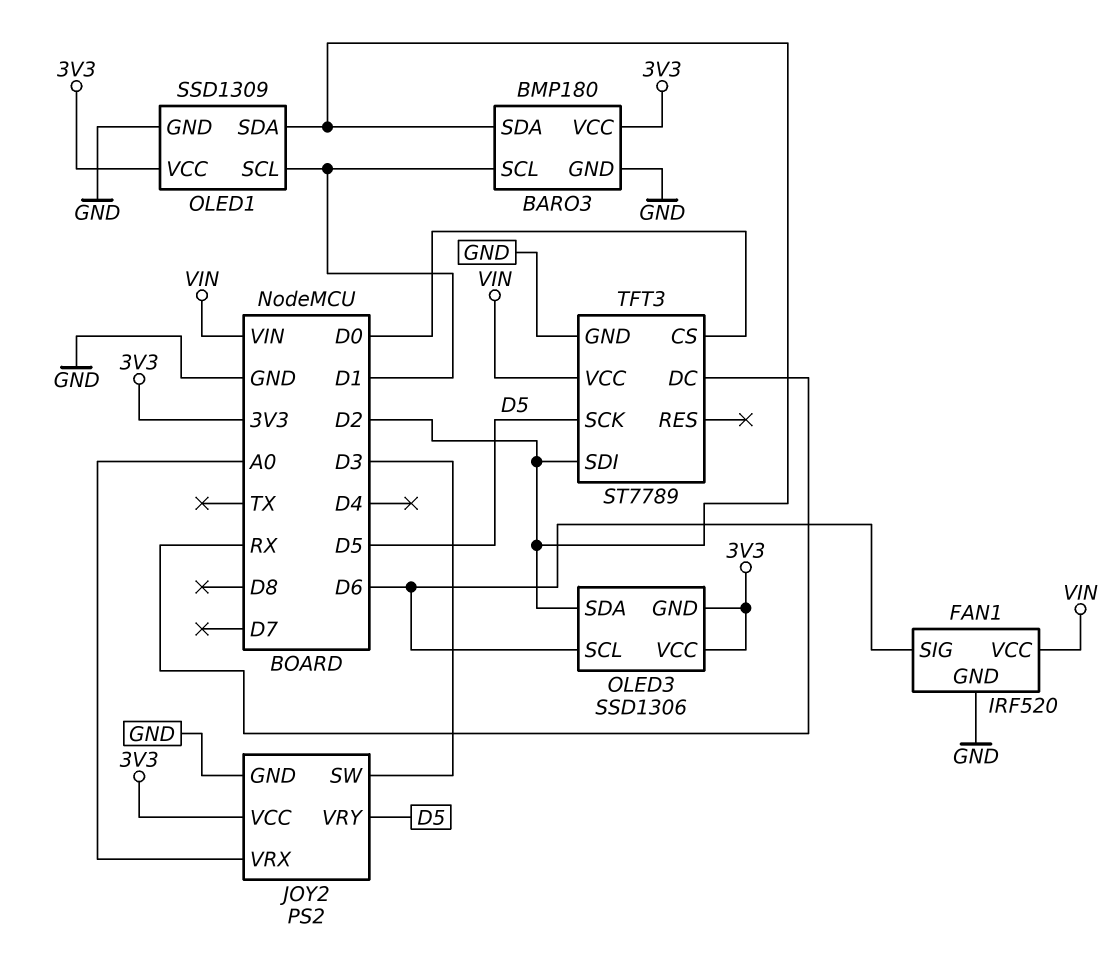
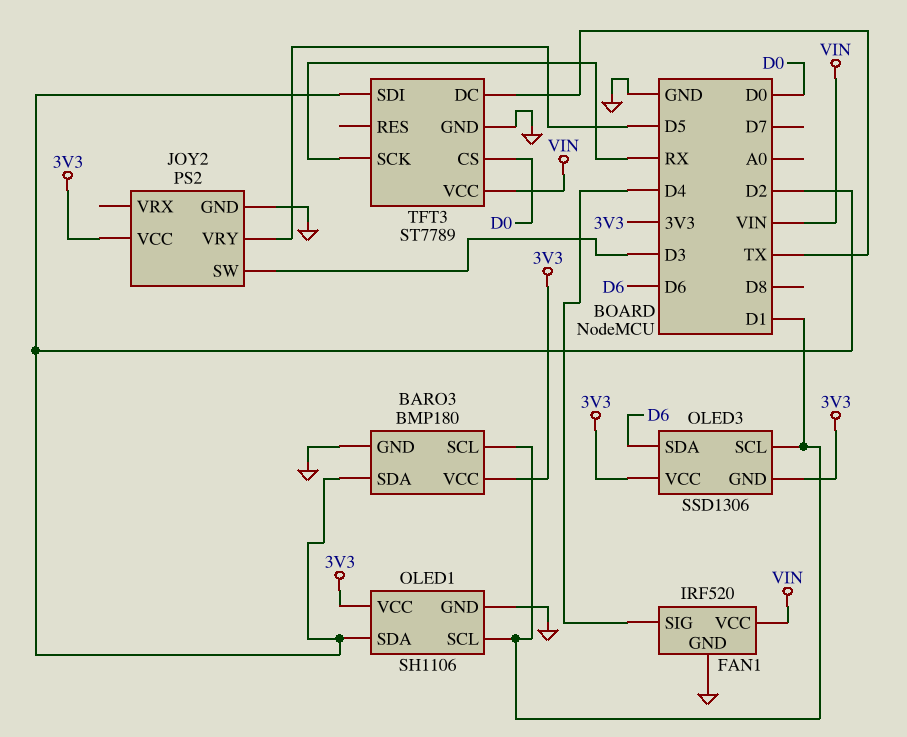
FAN1 pin SIG: D6 -> D4
JOY2 pin VRX: A0 -> none
OLED1: SSD1309 -> SH1106
OLED3 pin SCL: D6 -> D1
OLED3 pin SDA: D2 -> D6
TFT3 pin DC: RX -> TX
TFT3 pin SCK: D5 -> RX

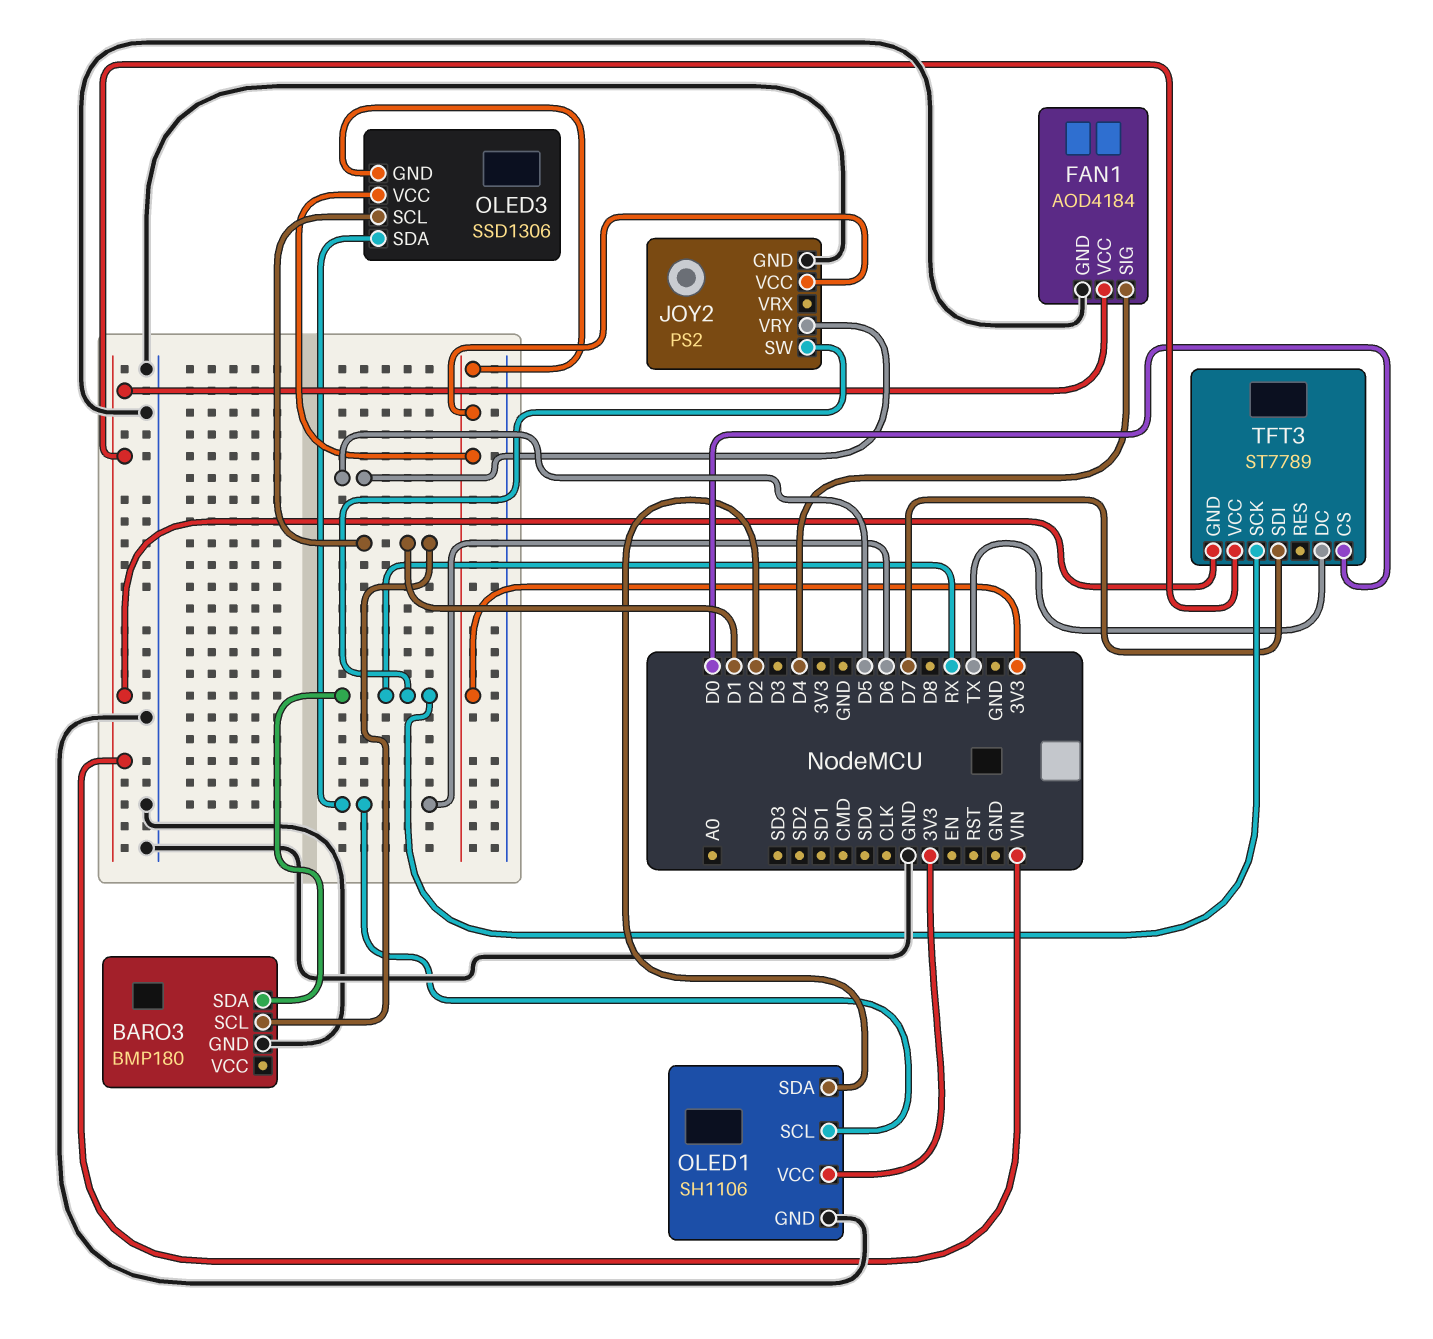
BARO3 pin SDA: D2 -> RX
BARO3 pin VCC: 3V3 -> none
FAN1: IRF520 -> AOD4184
JOY2 pin SW: D3 -> RX
OLED1 pin SCL: D1 -> D6
TFT3 pin GND: GND -> VIN
TFT3 pin SDI: D2 -> D7

